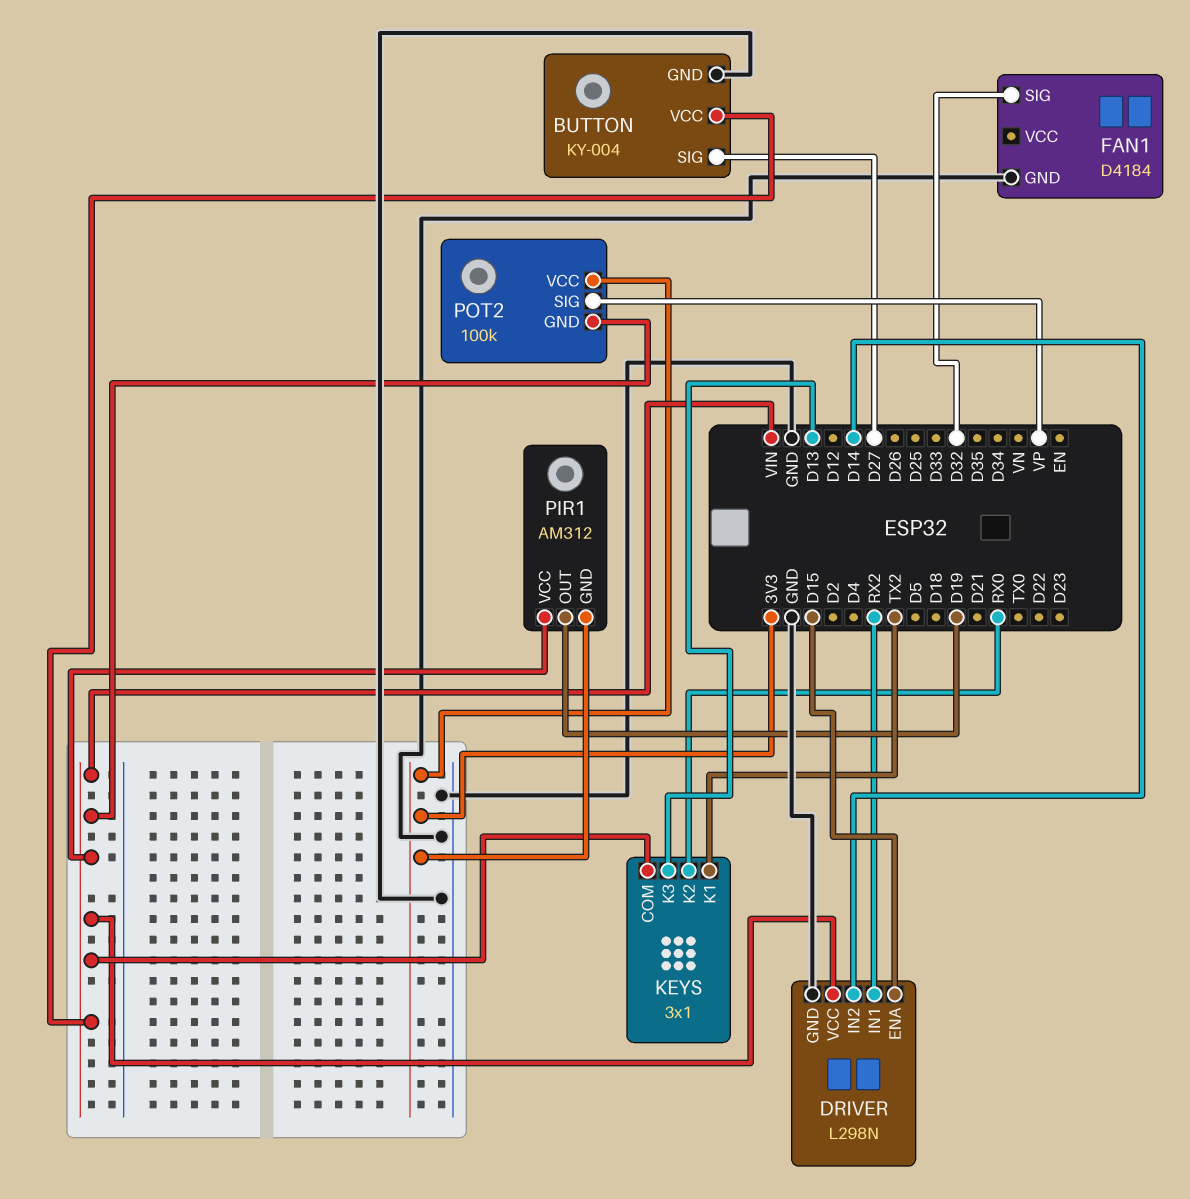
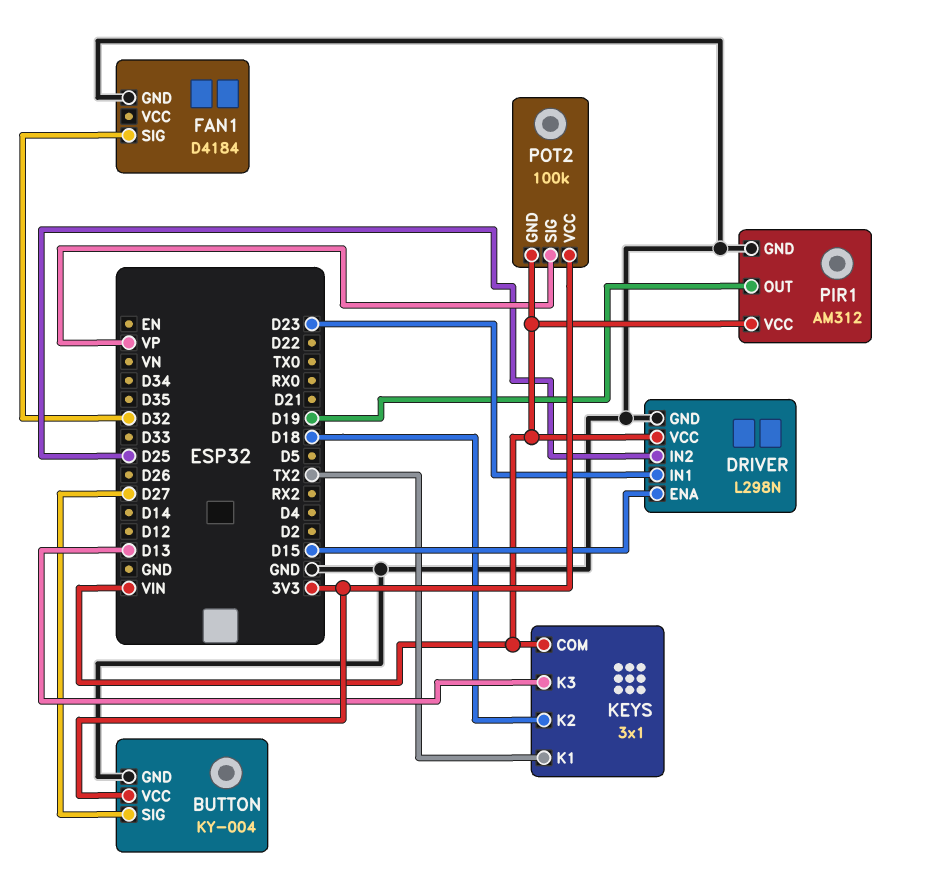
BUTTON pin VCC: VIN -> 3V3
DRIVER pin IN1: RX2 -> D23
DRIVER pin IN2: D14 -> D25
KEYS pin K2: RX0 -> D18
PIR1 pin GND: 3V3 -> GND

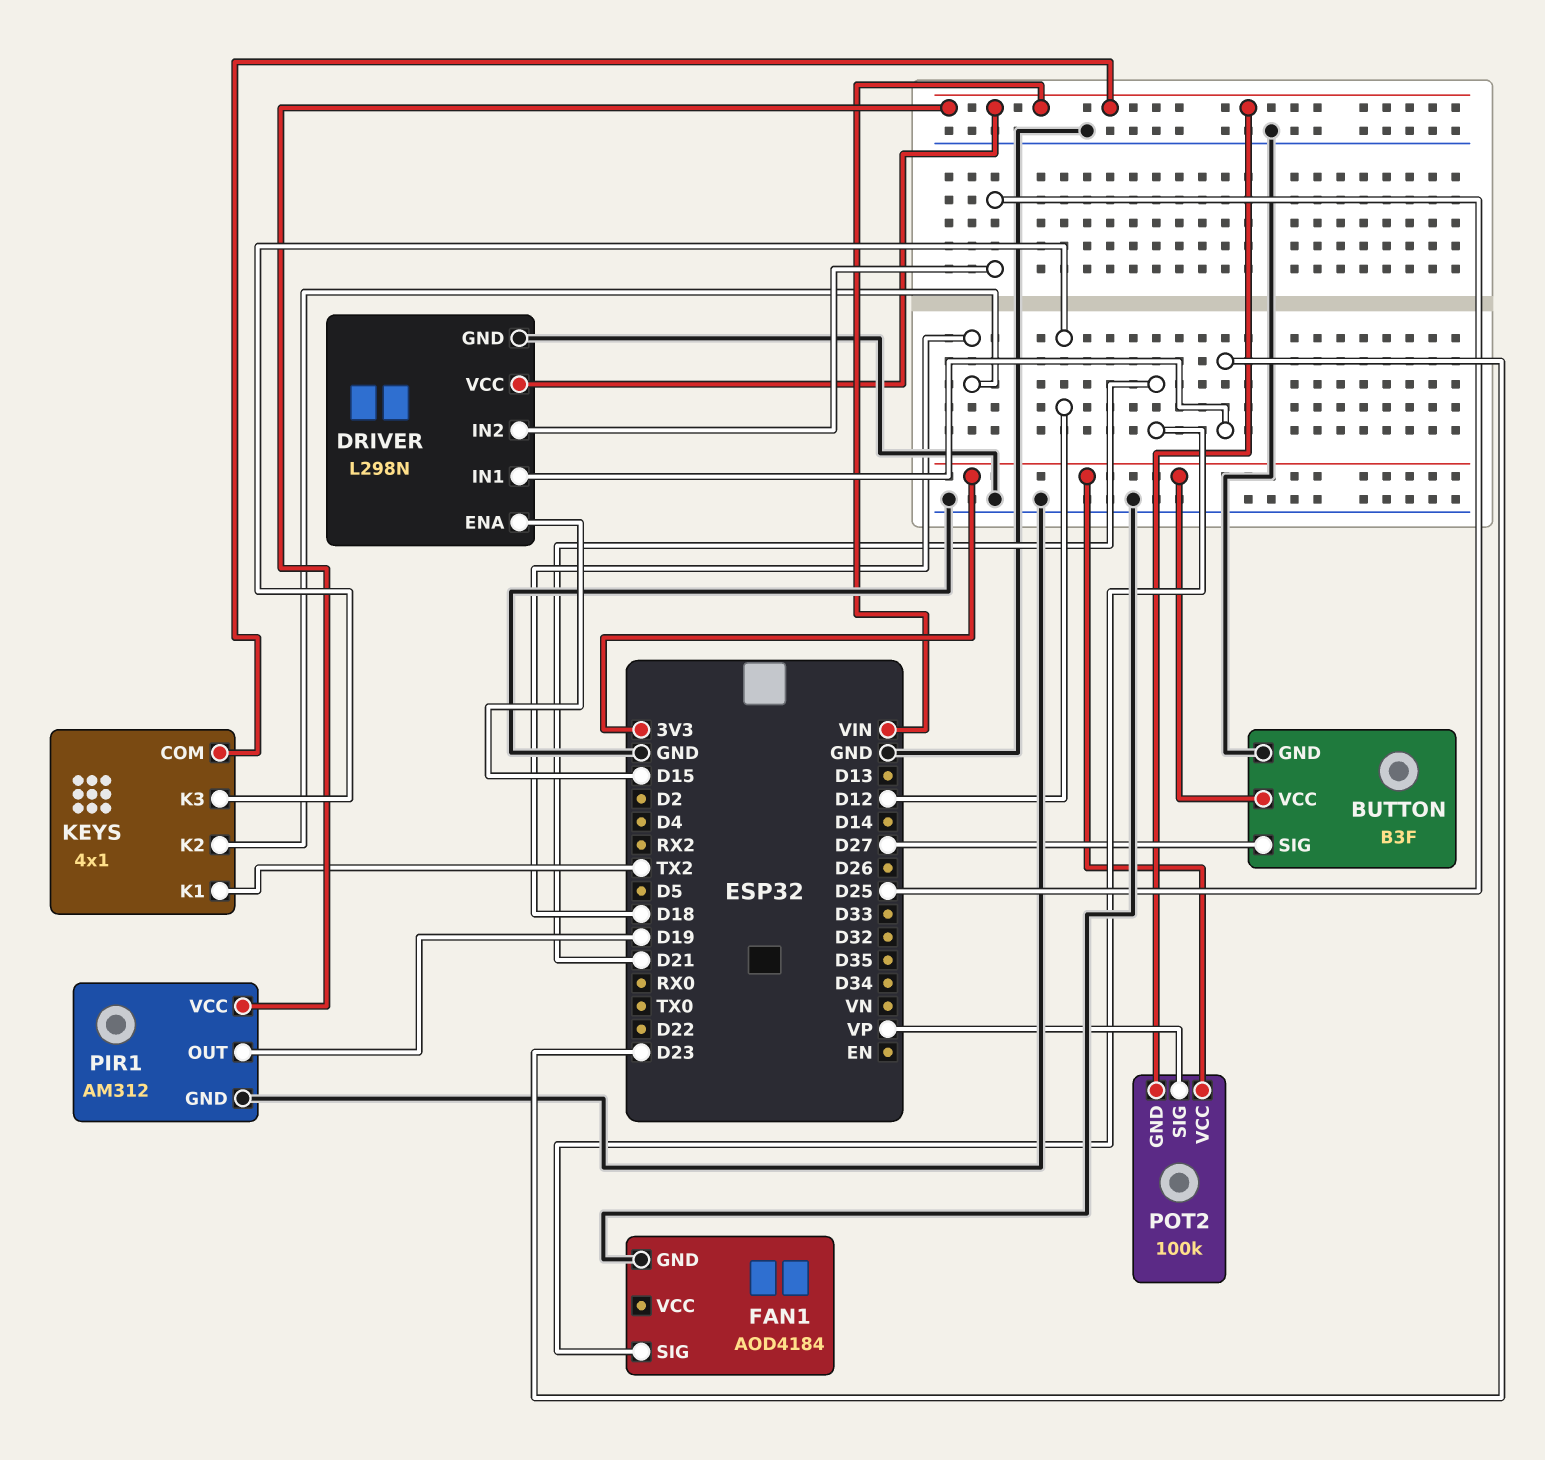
BUTTON: KY-004 -> B3F
FAN1: D4184 -> AOD4184
FAN1 pin SIG: D32 -> D21
KEYS: 3x1 -> 4x1
KEYS pin K3: D13 -> D12

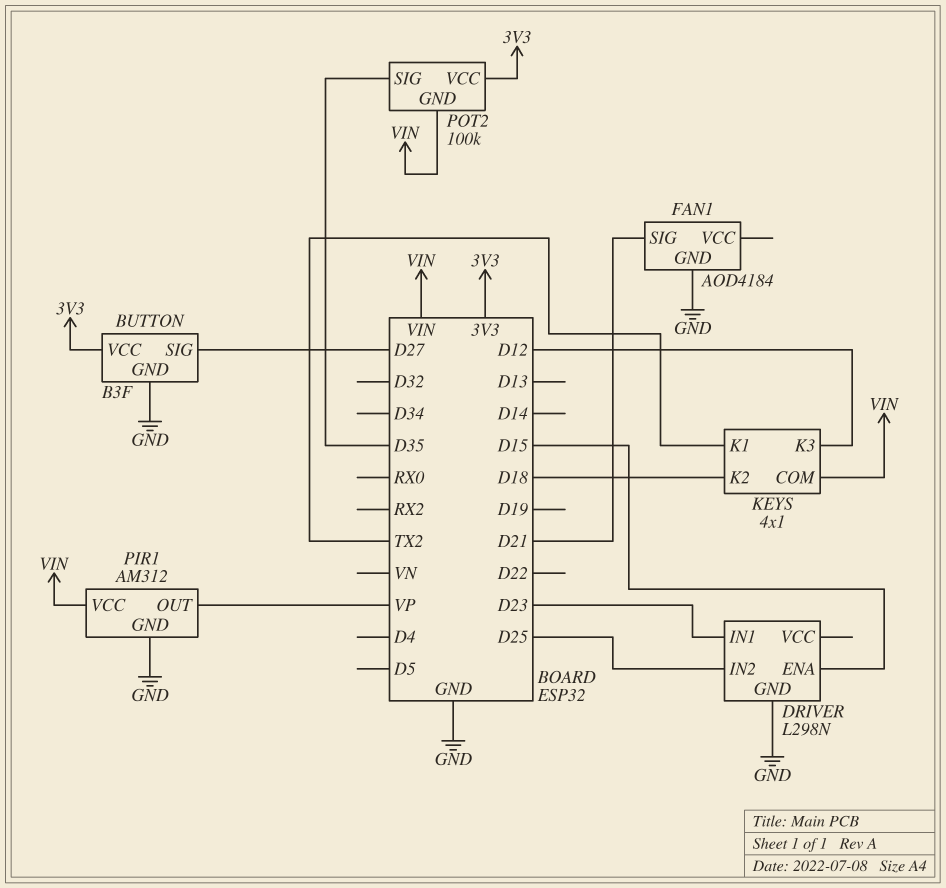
DRIVER pin VCC: VIN -> none
PIR1 pin OUT: D19 -> VP
POT2 pin SIG: VP -> D35

